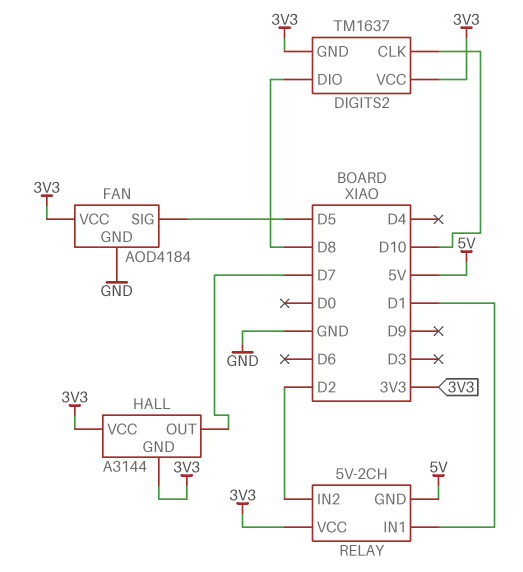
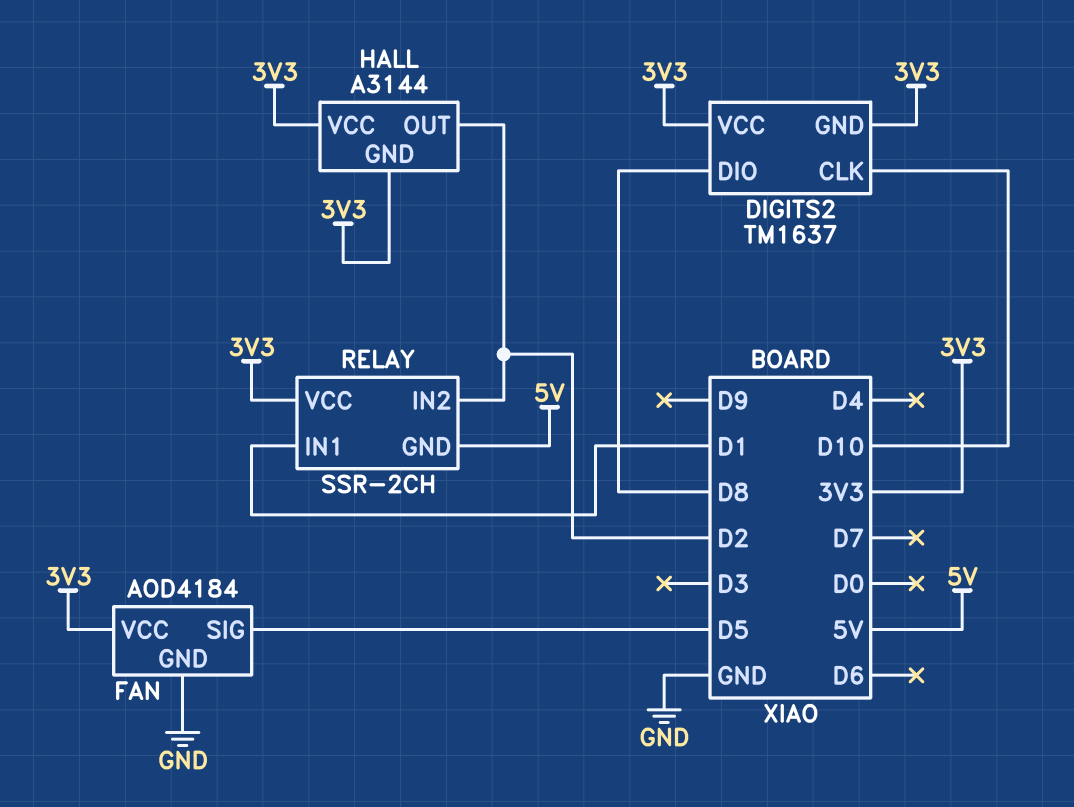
HALL pin OUT: D7 -> D2
RELAY: 5V-2CH -> SSR-2CH

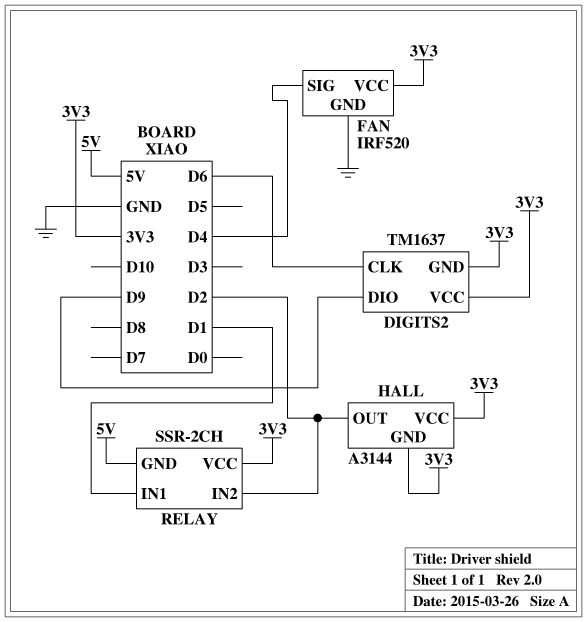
DIGITS2 pin CLK: D10 -> D6
DIGITS2 pin DIO: D8 -> D9
FAN: AOD4184 -> IRF520
FAN pin SIG: D5 -> D4

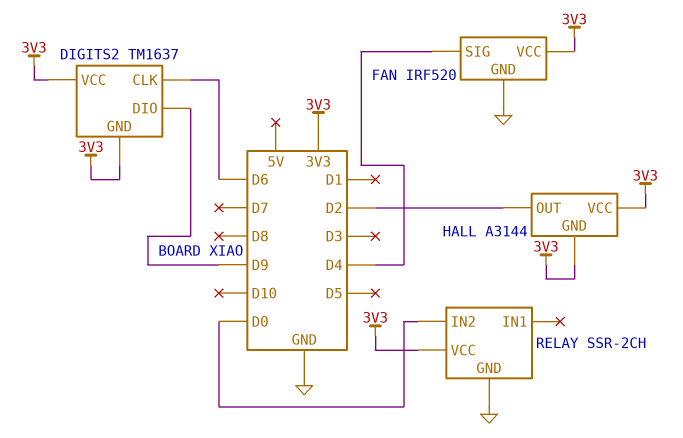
RELAY pin GND: 5V -> GND
RELAY pin IN1: D1 -> none
RELAY pin IN2: D2 -> D0

